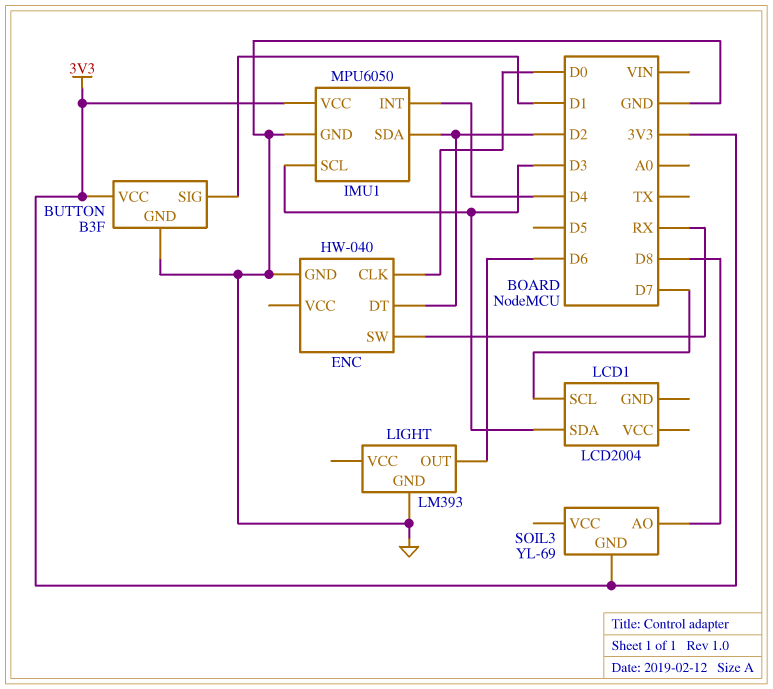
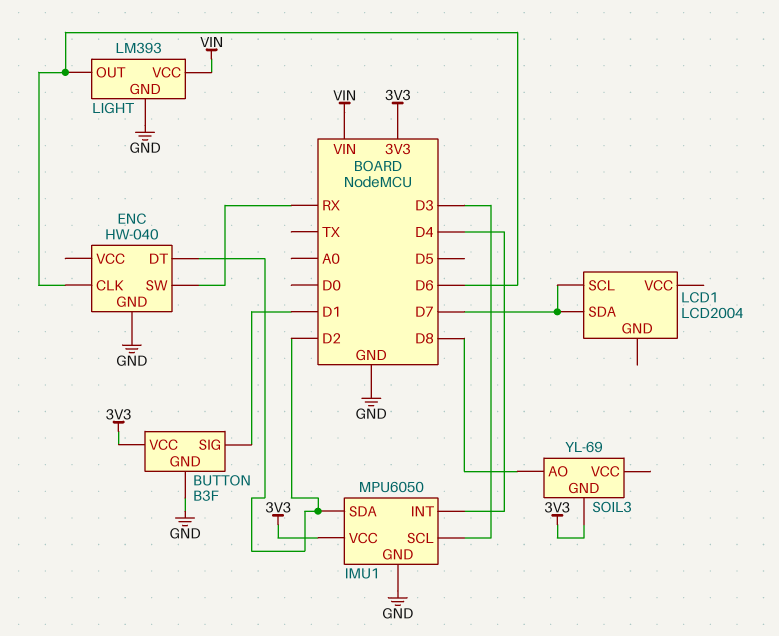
ENC pin CLK: D0 -> D6
LCD1 pin SDA: D3 -> D7
LIGHT pin VCC: none -> VIN

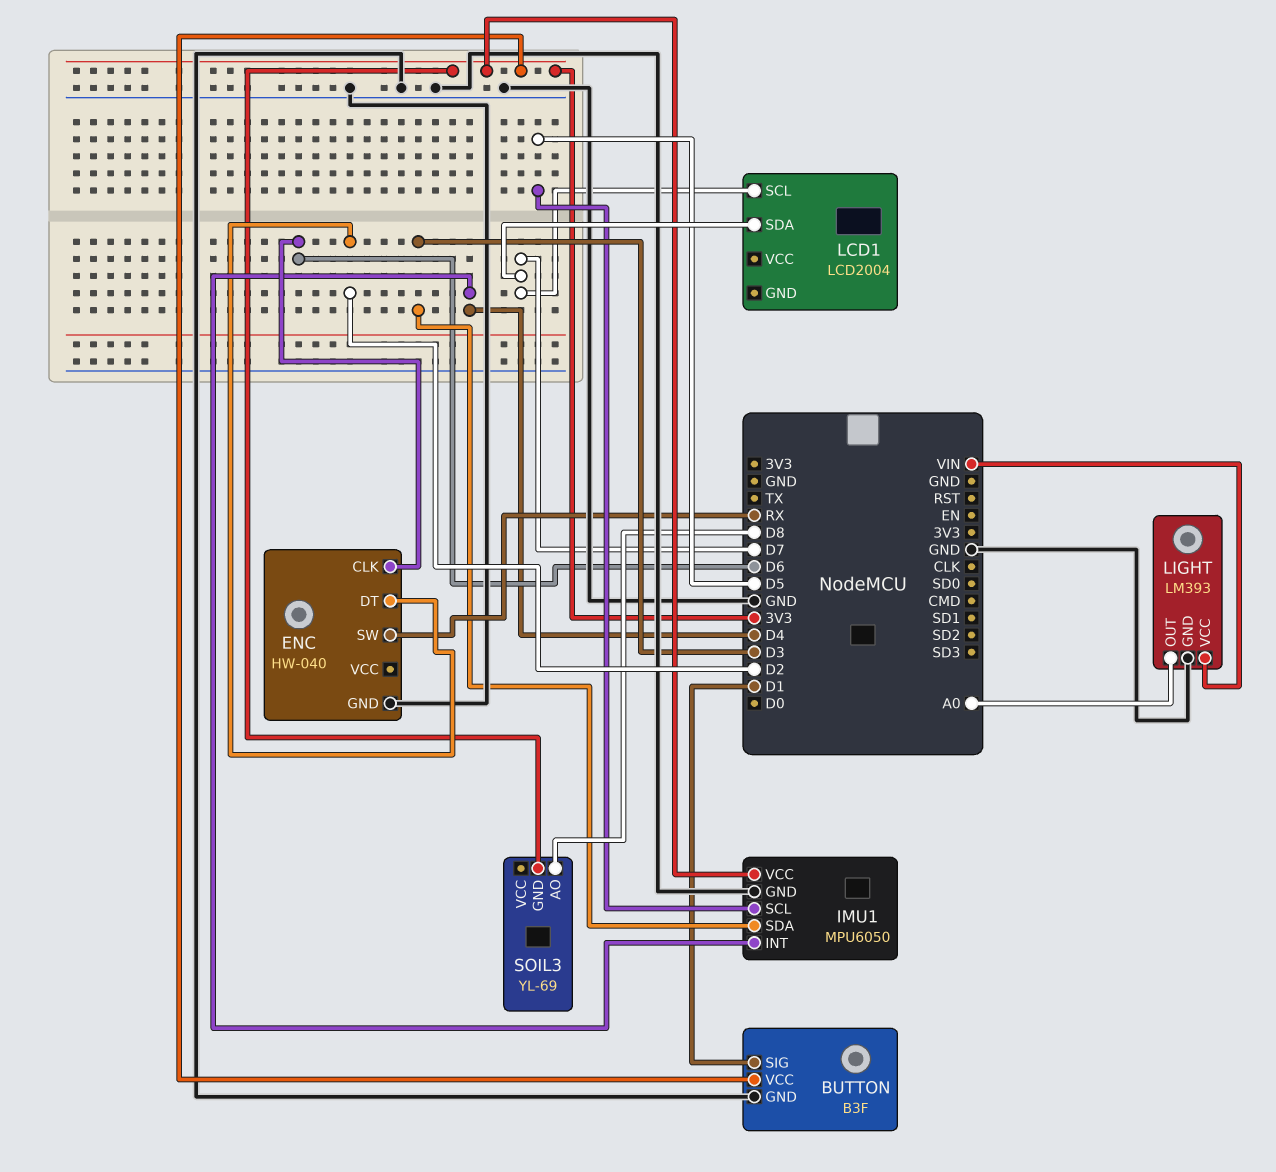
IMU1 pin SCL: D3 -> D5
IMU1 pin SDA: D2 -> D3
LIGHT pin OUT: D6 -> A0

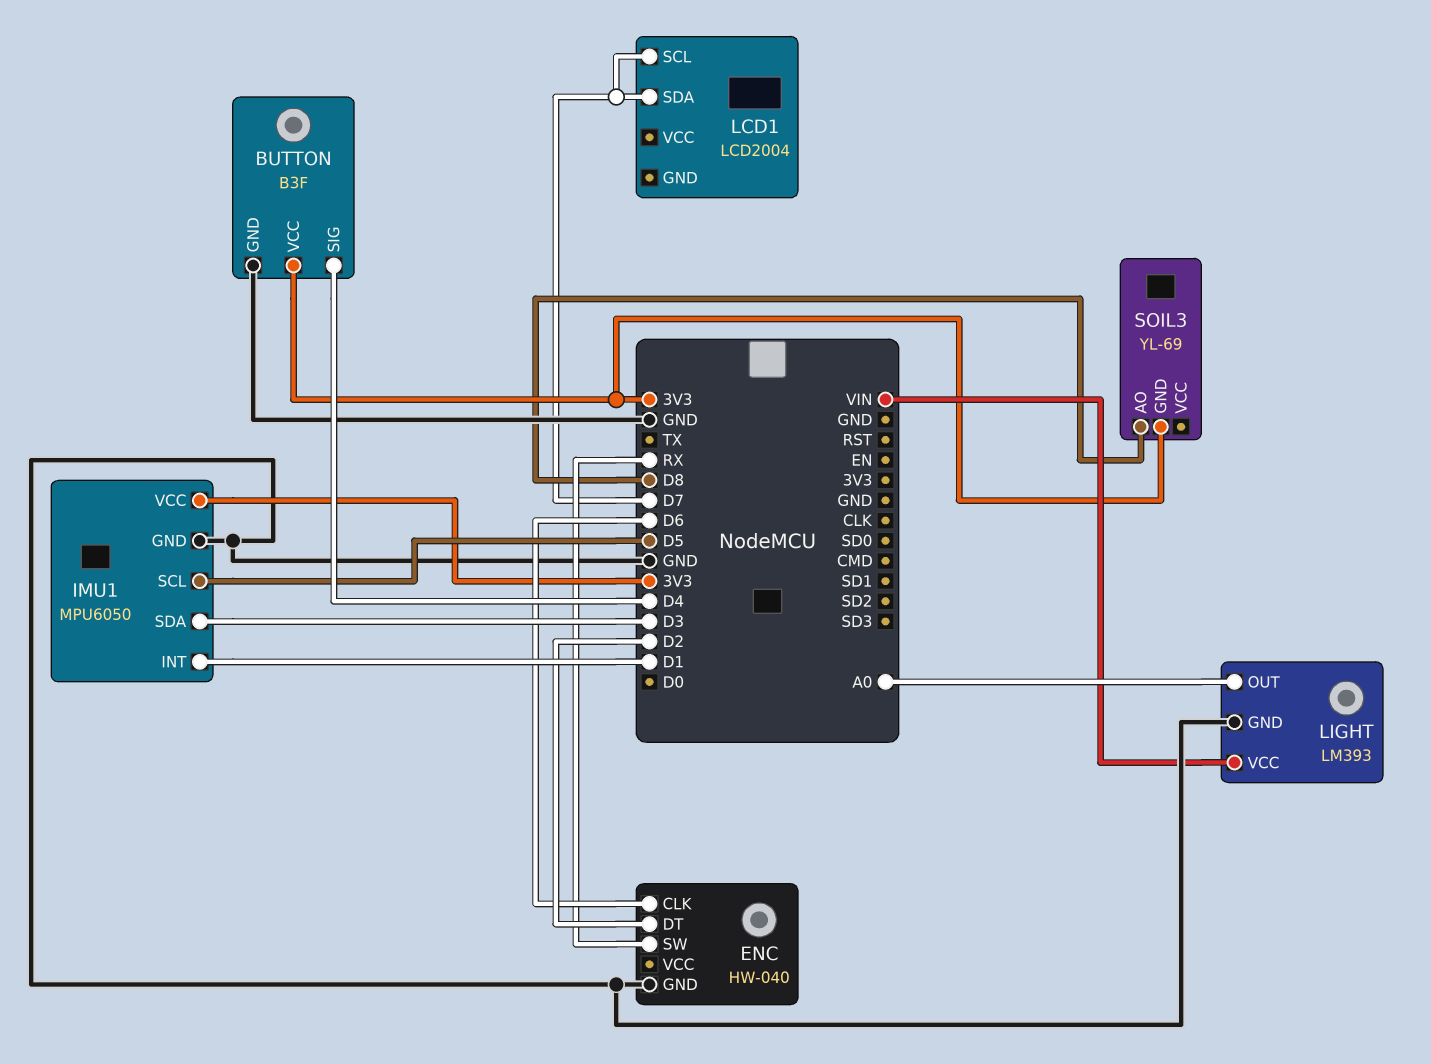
BUTTON pin SIG: D1 -> D4
IMU1 pin INT: D4 -> D1

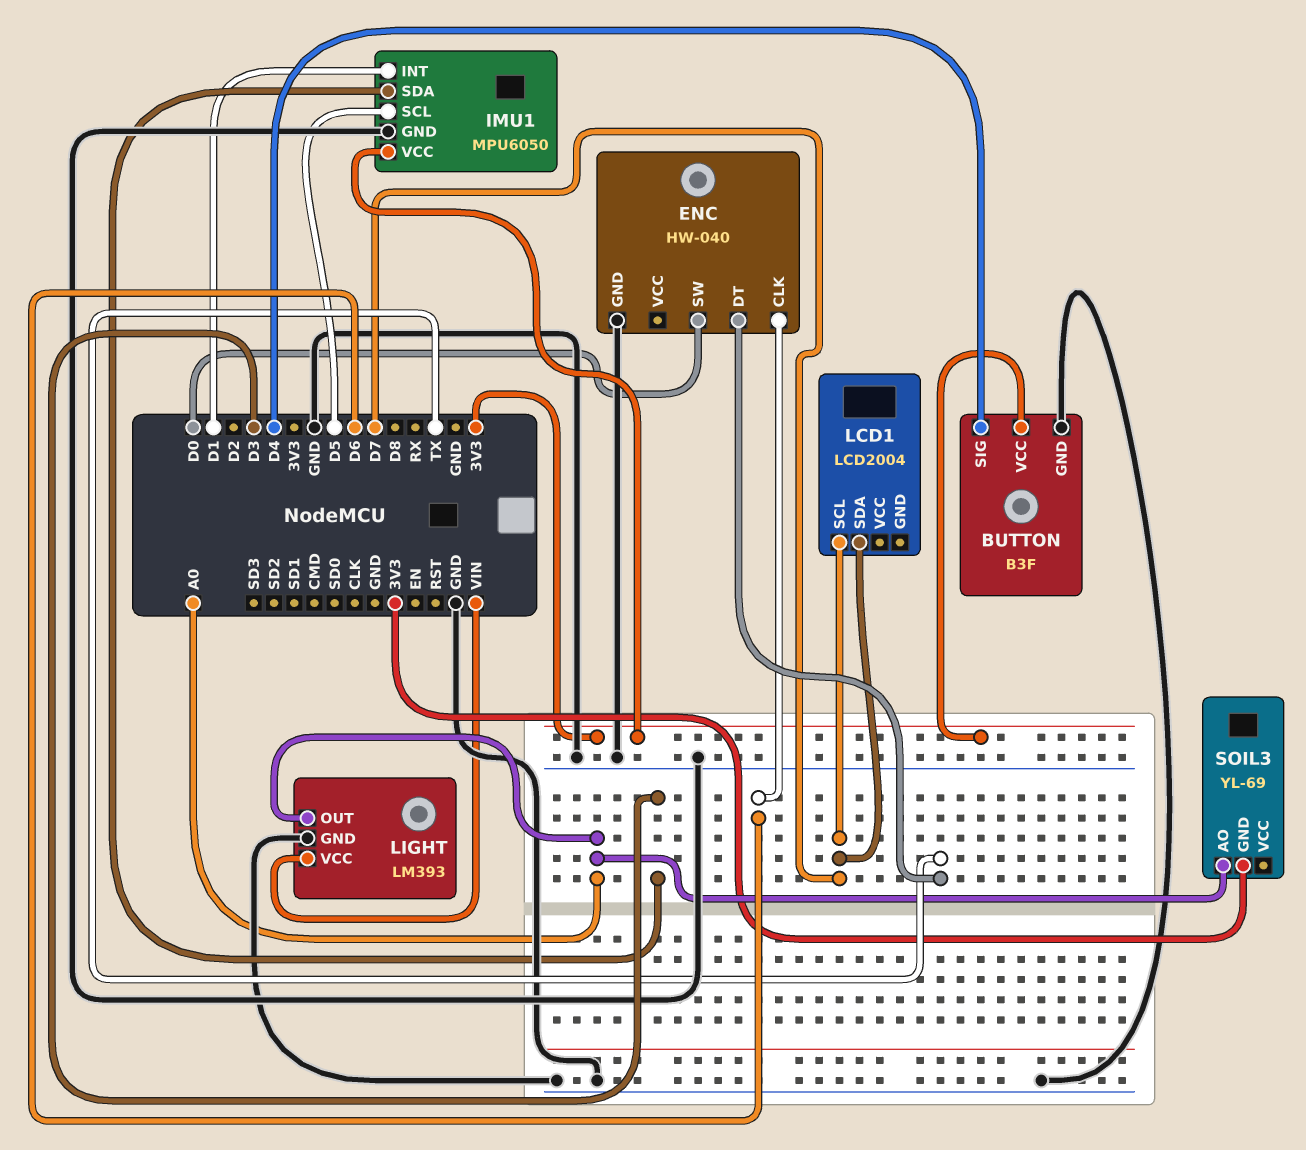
ENC pin DT: D2 -> TX
ENC pin SW: RX -> D0
SOIL3 pin AO: D8 -> A0

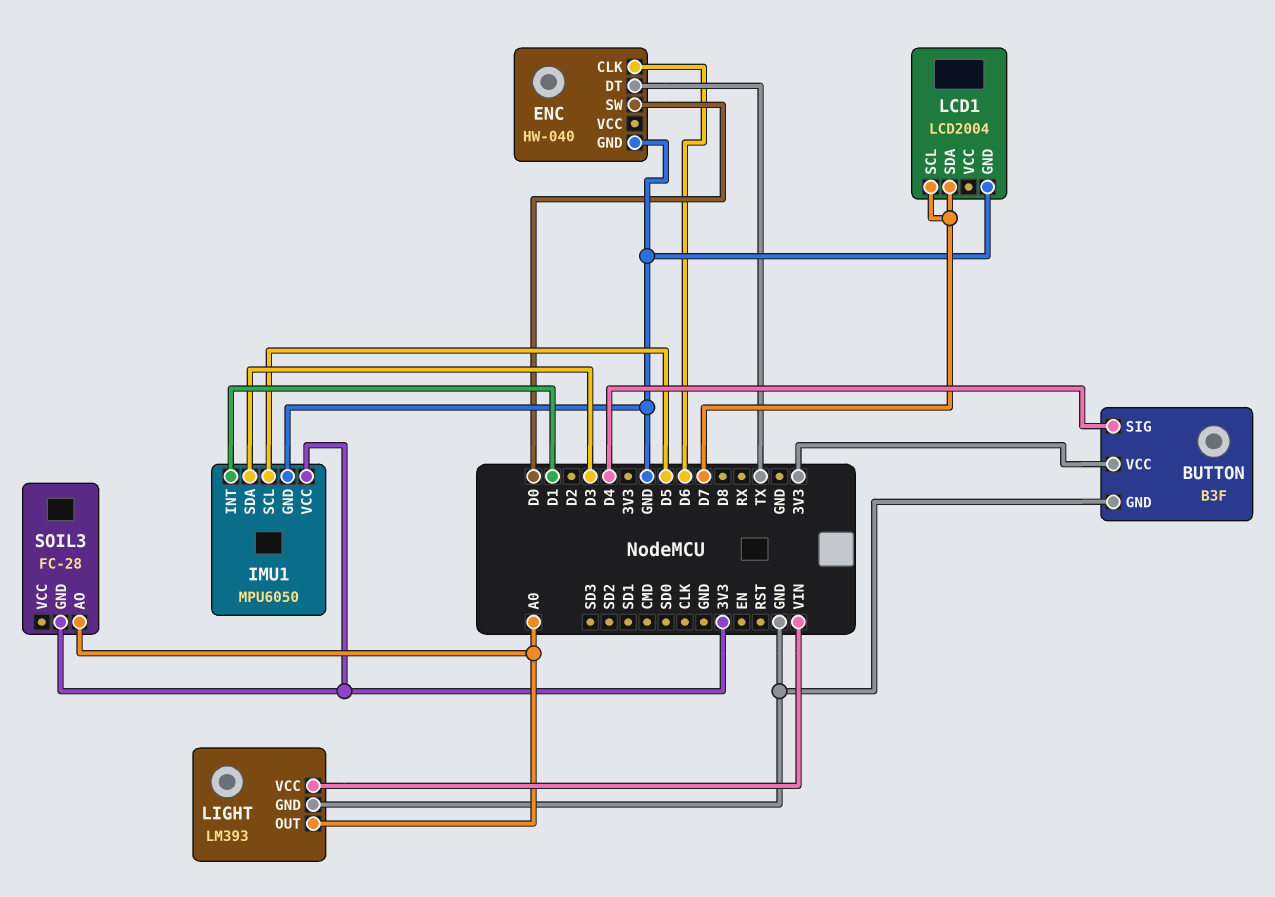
LCD1 pin GND: none -> GND
SOIL3: YL-69 -> FC-28

